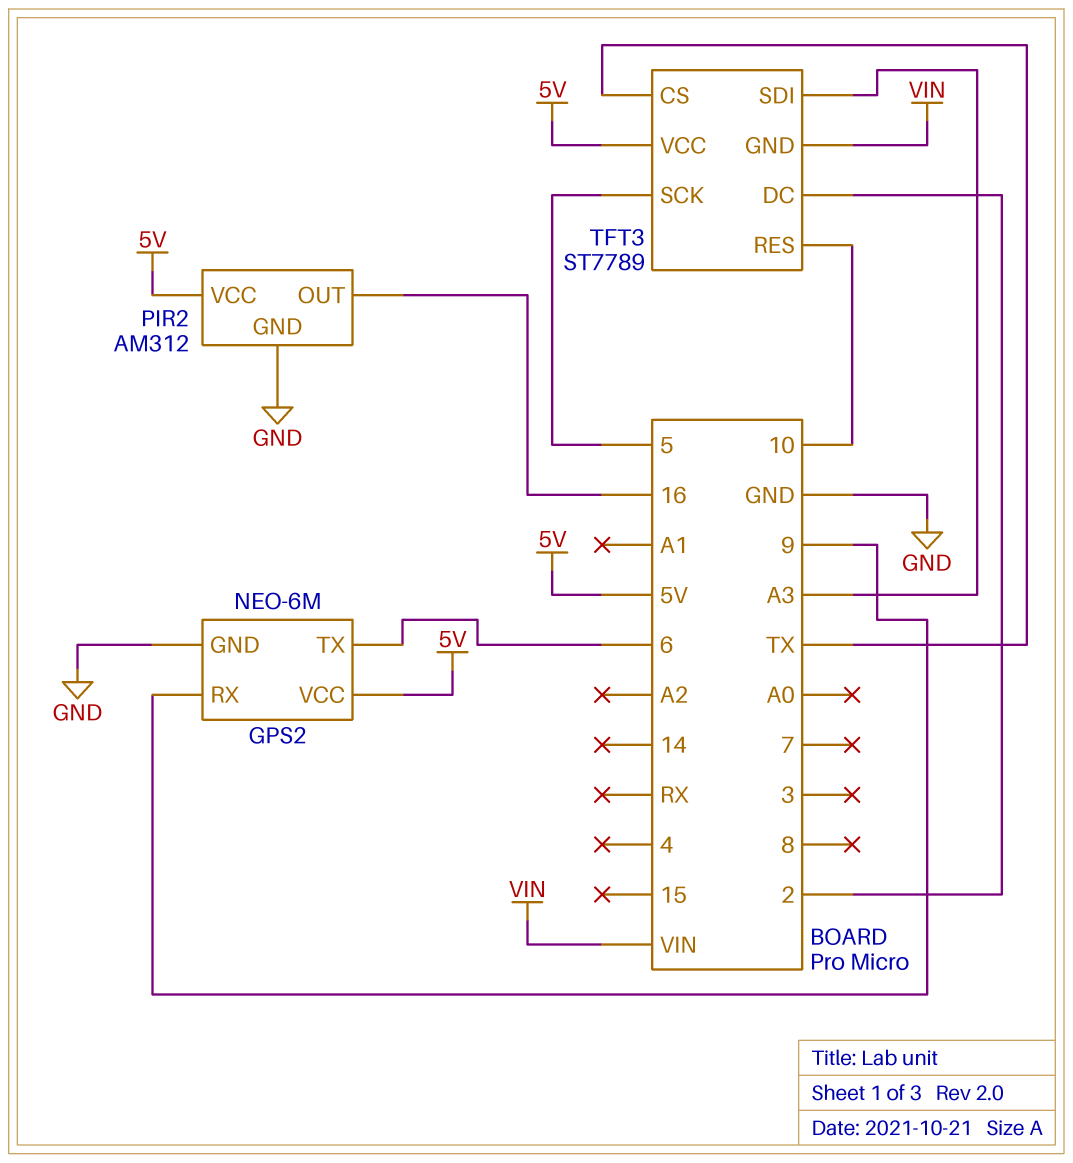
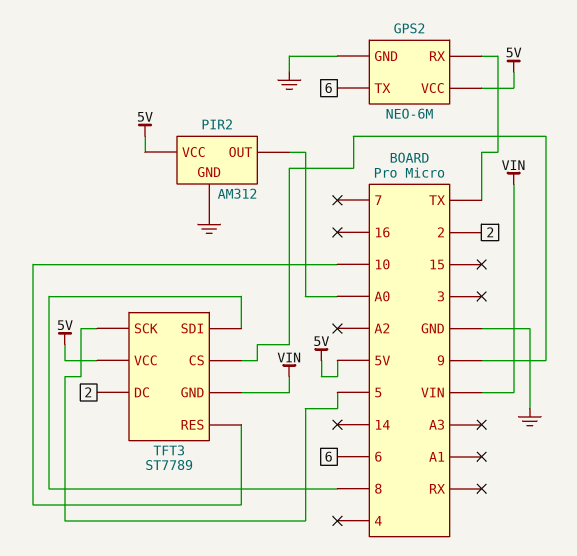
GPS2 pin RX: 9 -> TX
PIR2 pin OUT: 16 -> A0
TFT3 pin CS: TX -> 9
TFT3 pin SDI: A3 -> 8

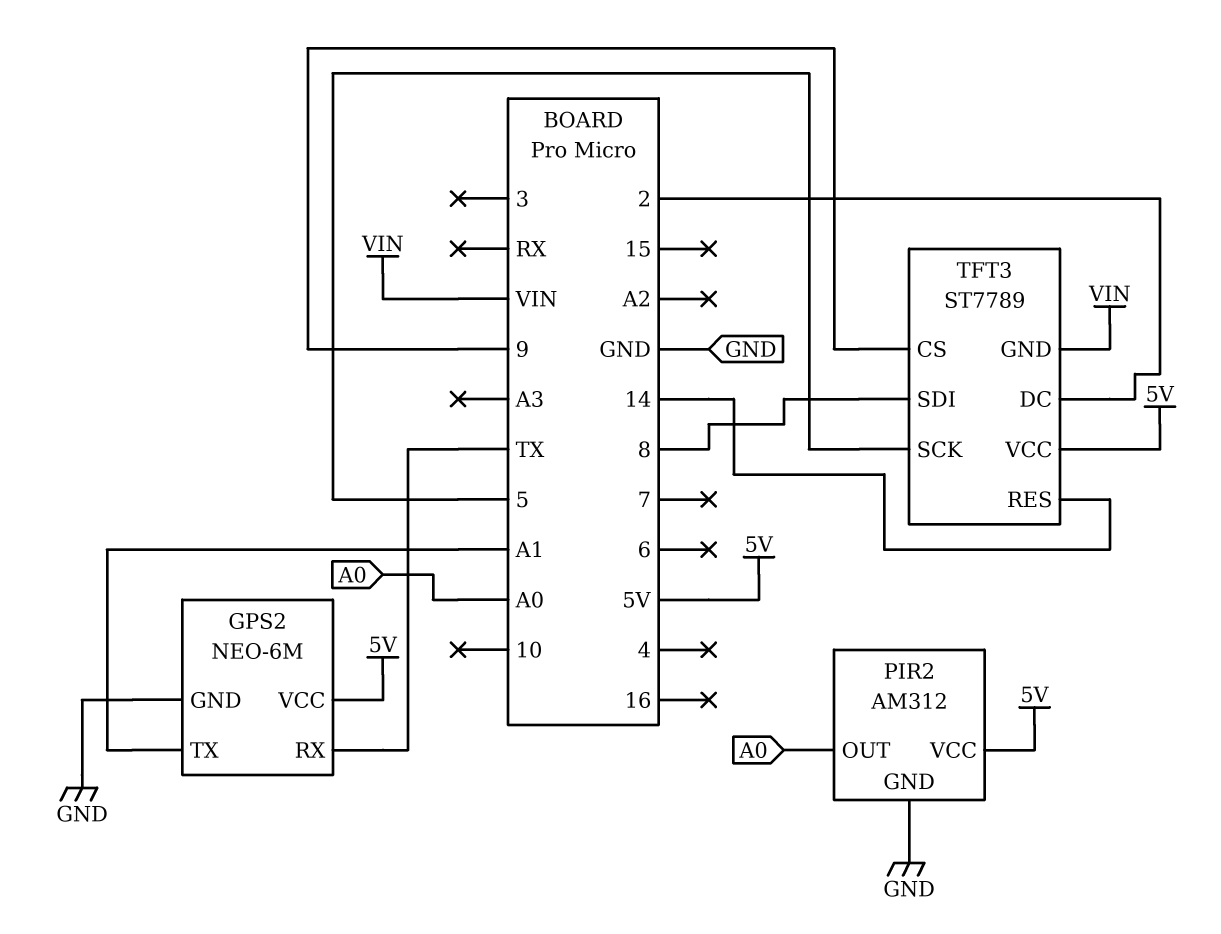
GPS2 pin TX: 6 -> A1
TFT3 pin RES: 10 -> 14

